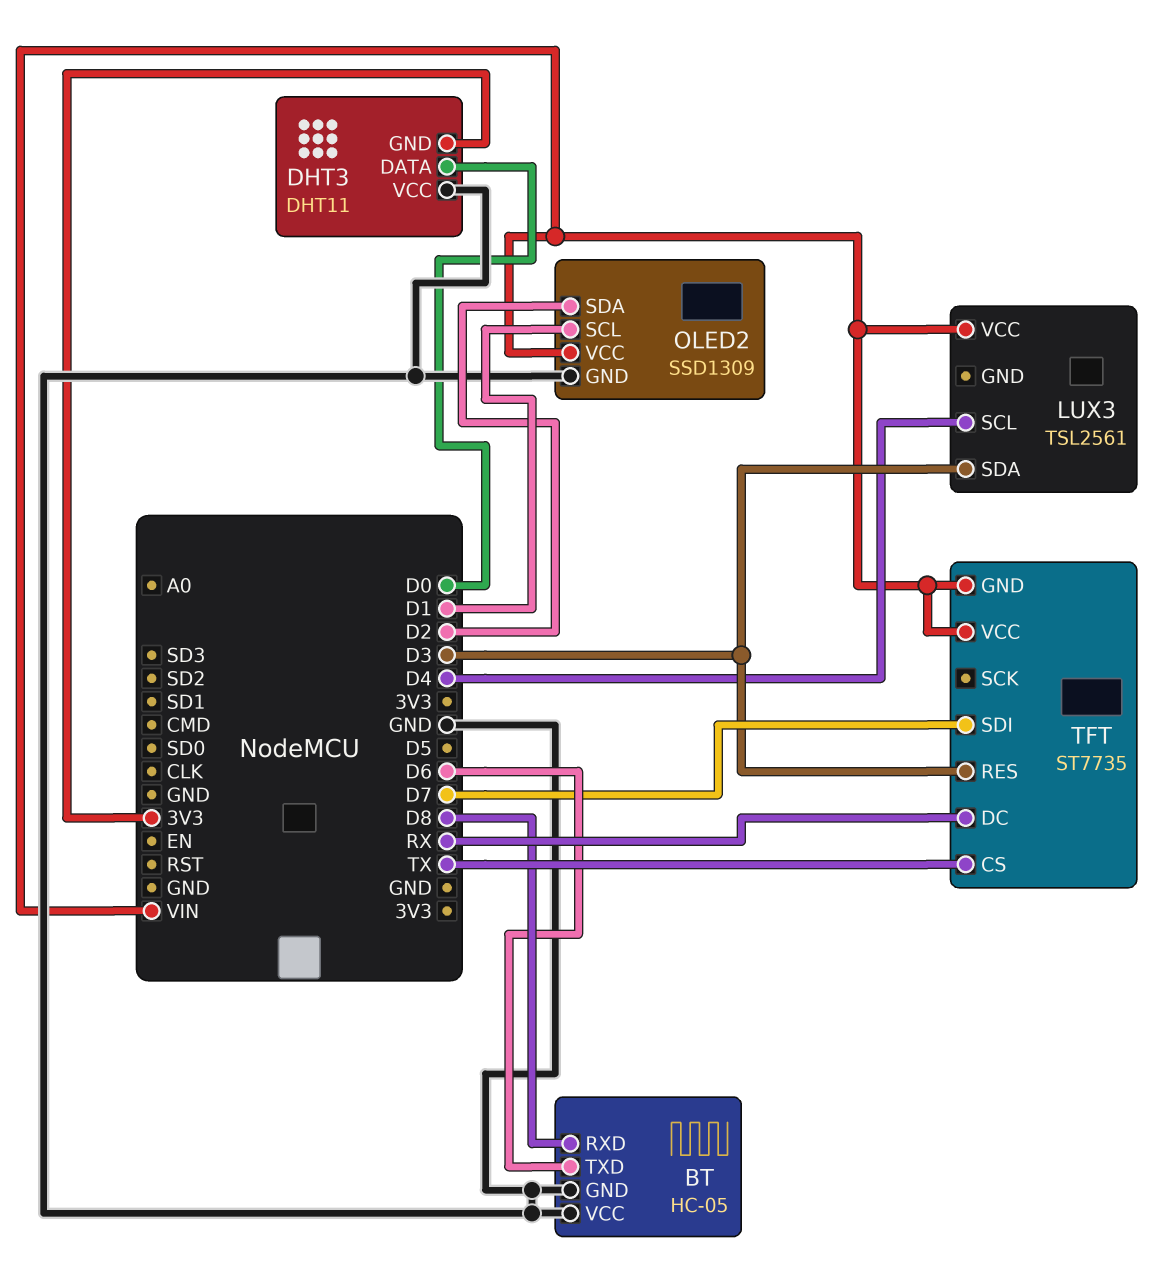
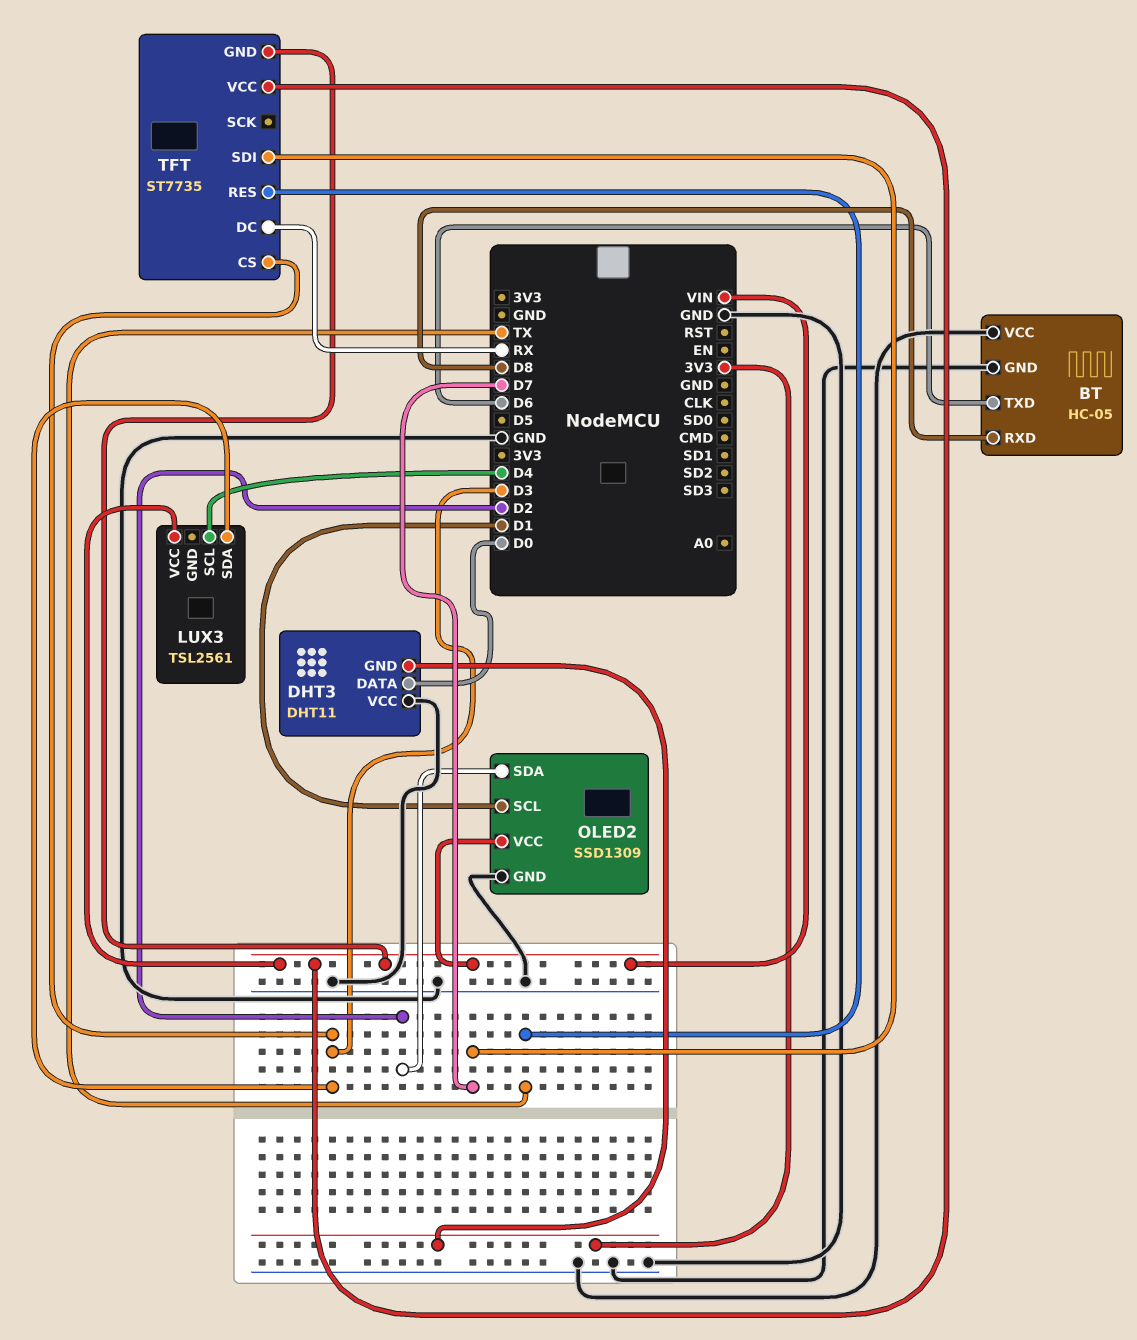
TFT pin CS: TX -> D3
TFT pin RES: D3 -> TX

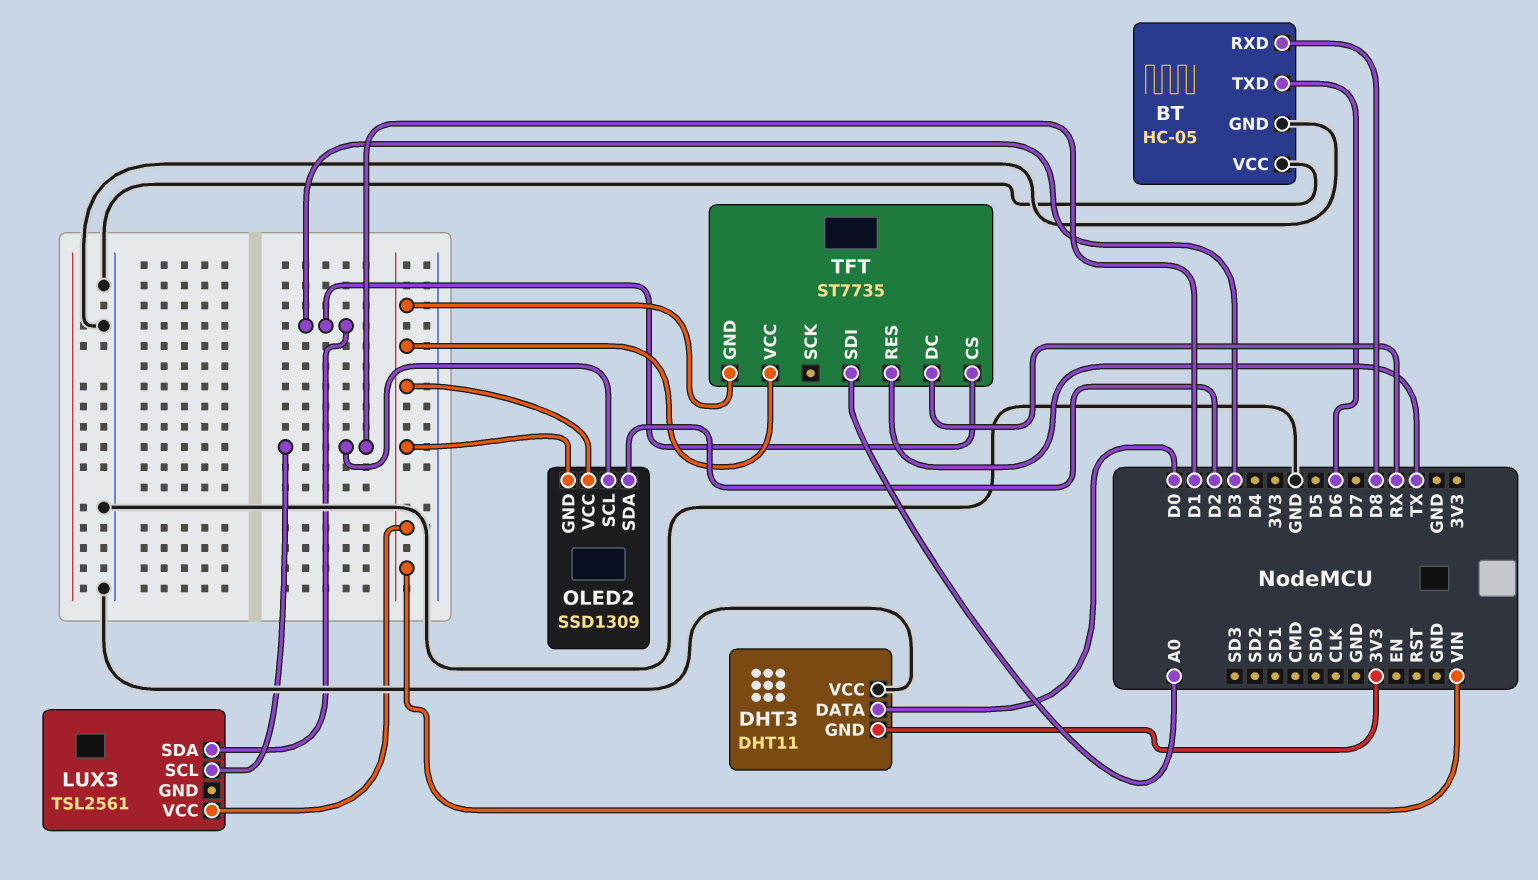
LUX3 pin SCL: D4 -> D1
OLED2 pin GND: GND -> VIN
TFT pin SDI: D7 -> A0

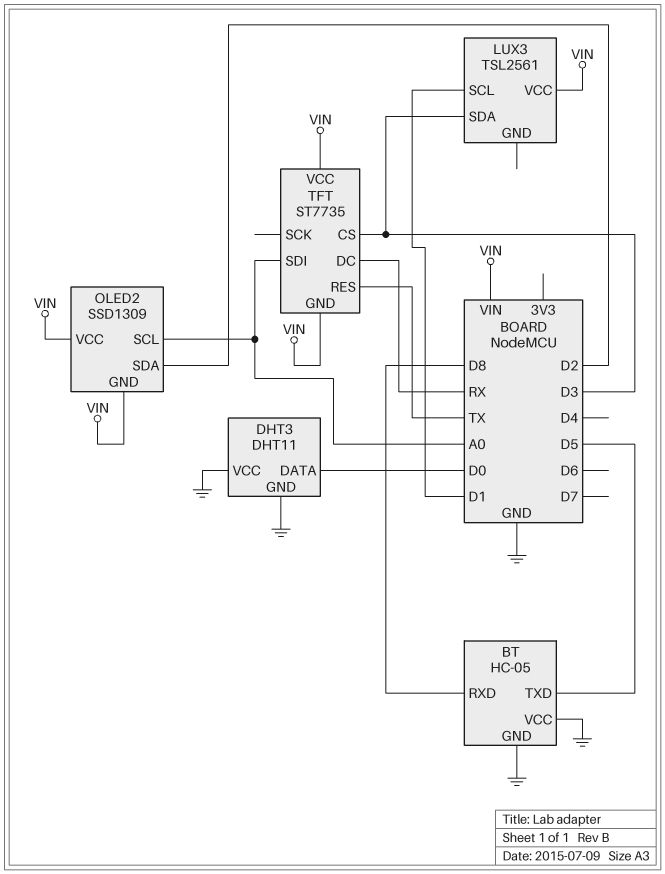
BT pin TXD: D6 -> D5
DHT3 pin GND: 3V3 -> GND
OLED2 pin SCL: D1 -> A0

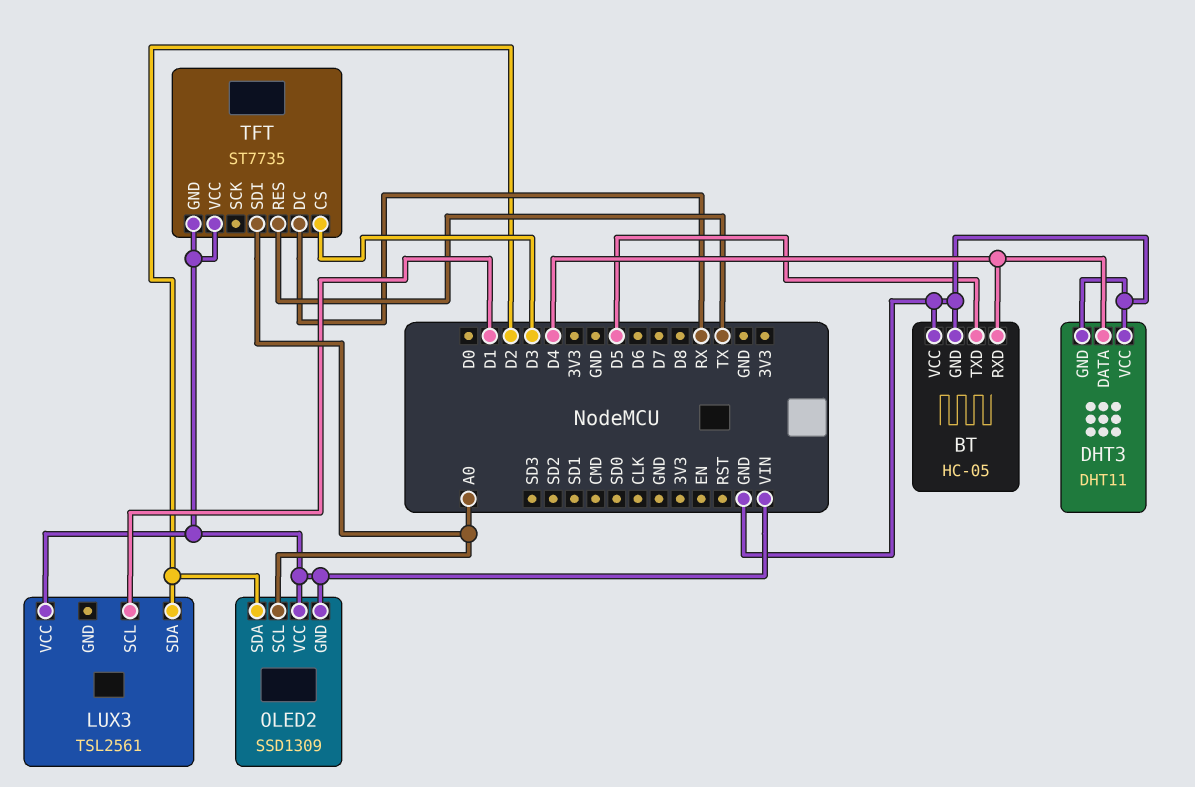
BT pin RXD: D8 -> D4
DHT3 pin DATA: D0 -> D4
LUX3 pin SDA: D3 -> D2

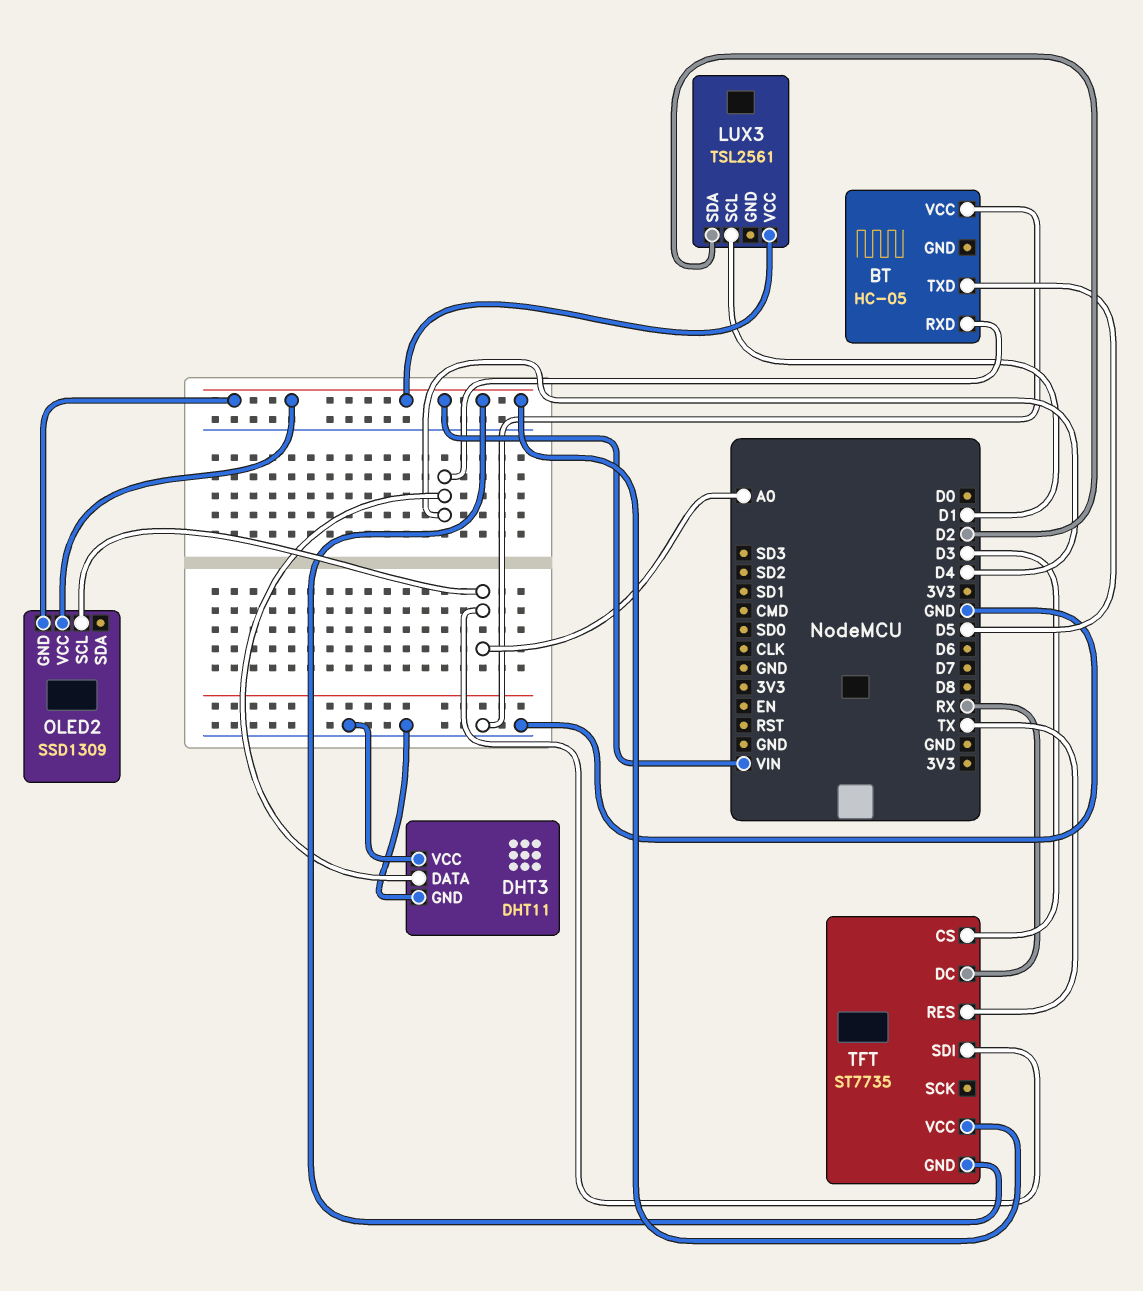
BT pin GND: GND -> none
OLED2 pin SDA: D2 -> none

